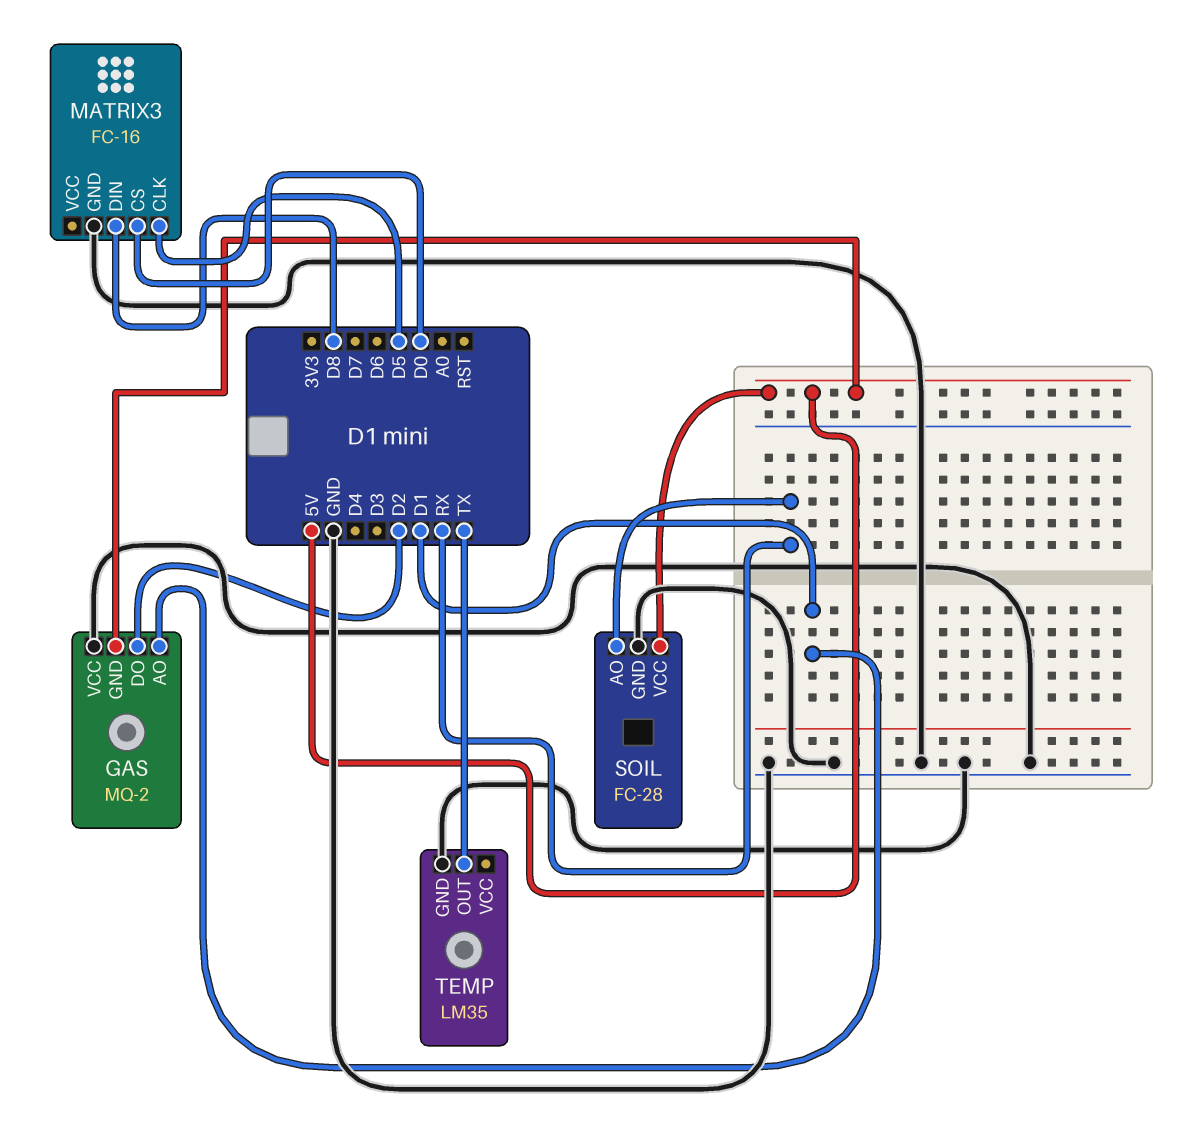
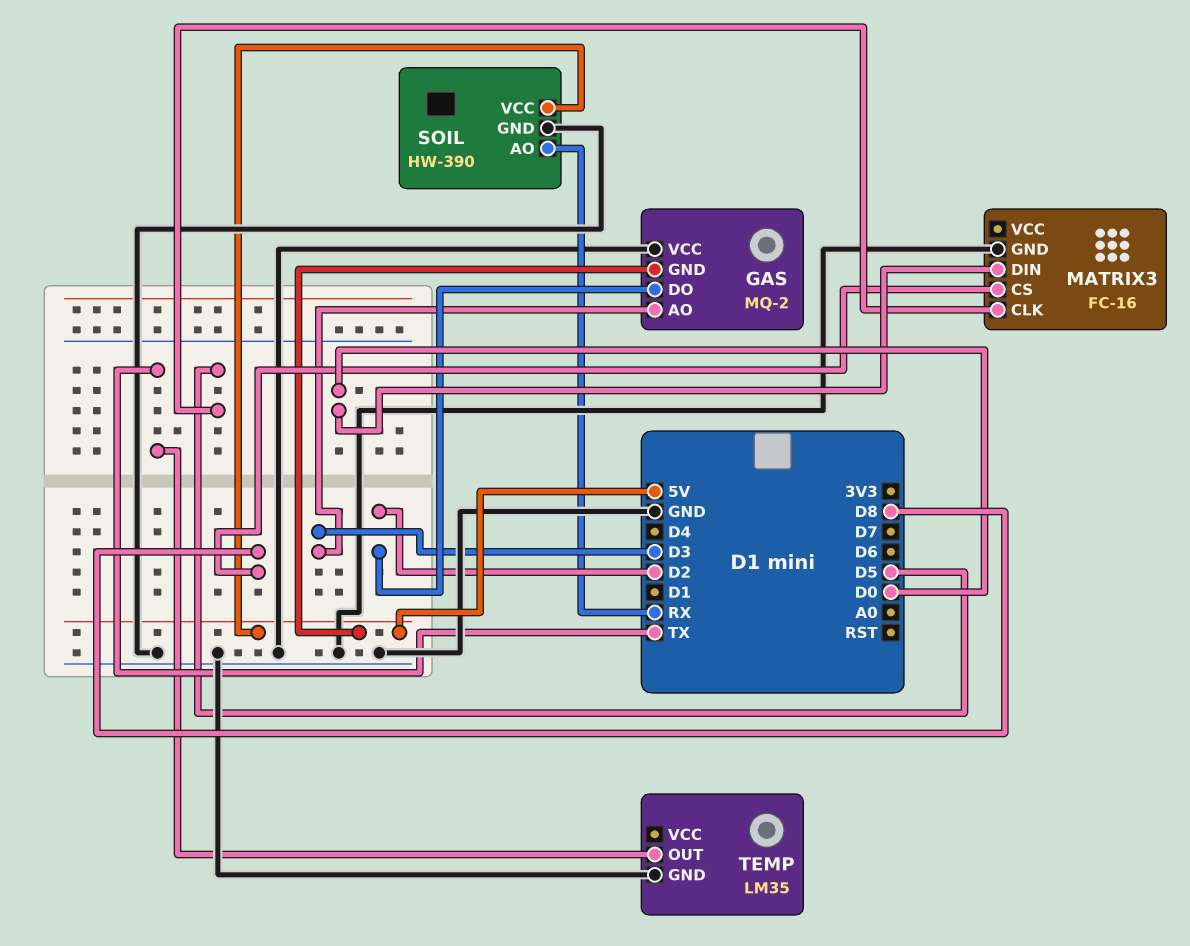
GAS pin AO: D1 -> D3
MATRIX3 pin CS: D0 -> D8
MATRIX3 pin DIN: D8 -> D0
SOIL: FC-28 -> HW-390

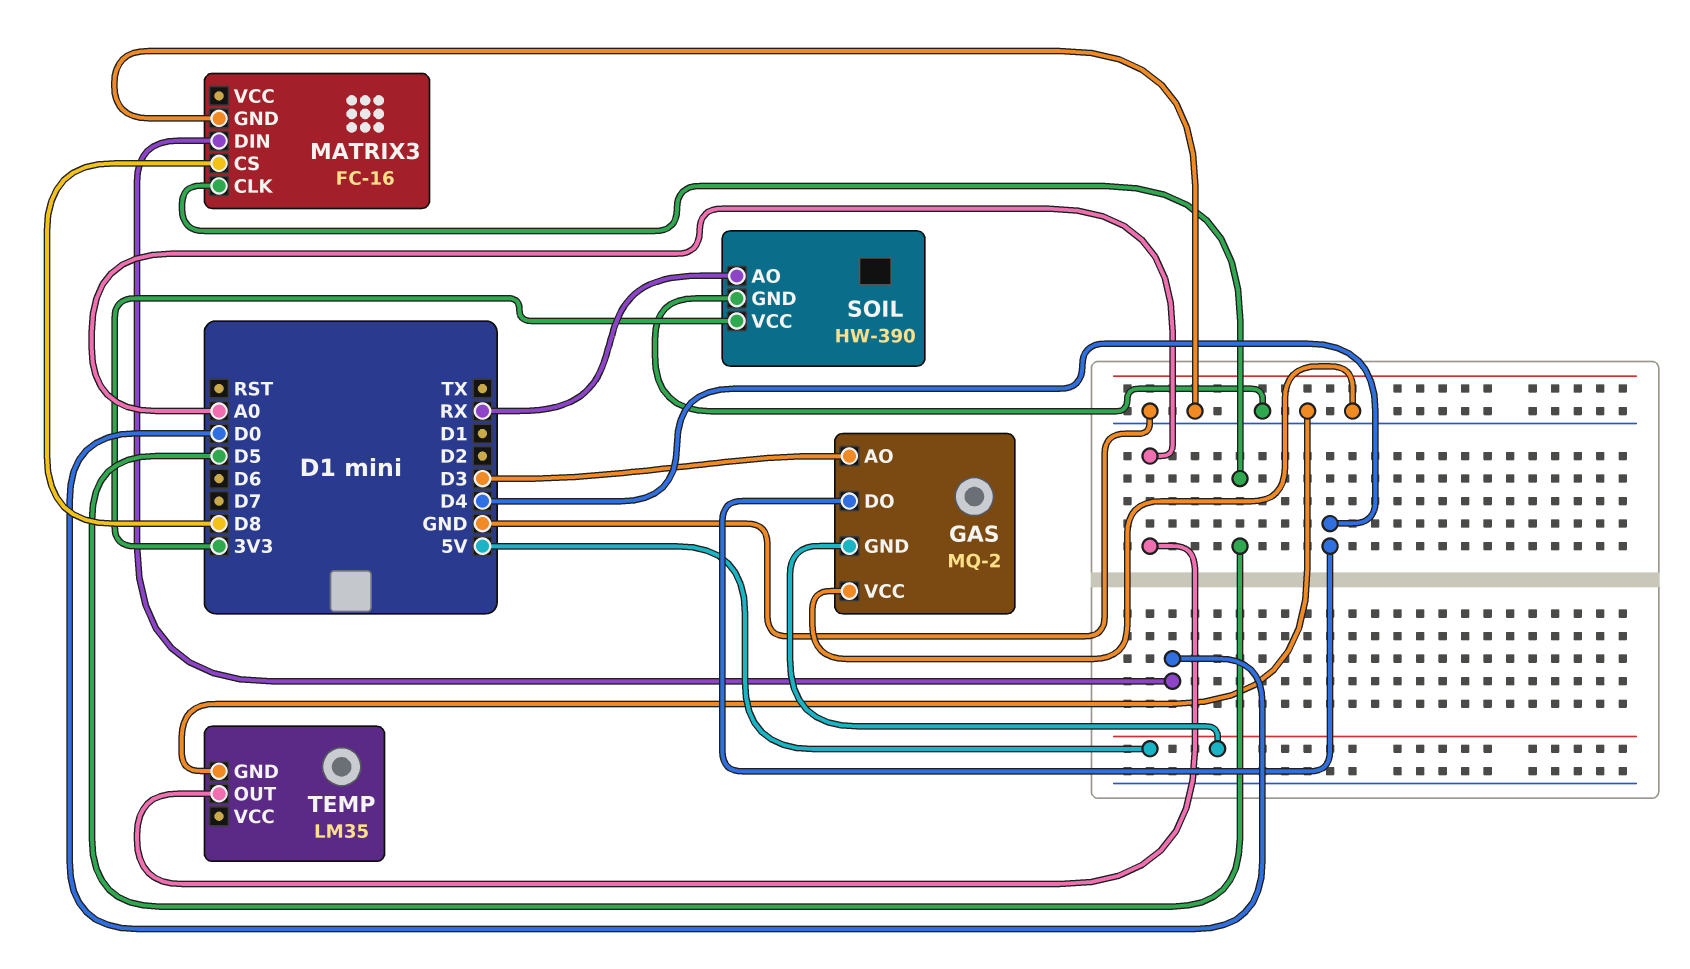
GAS pin DO: D2 -> D4
SOIL pin VCC: 5V -> 3V3
TEMP pin OUT: TX -> A0

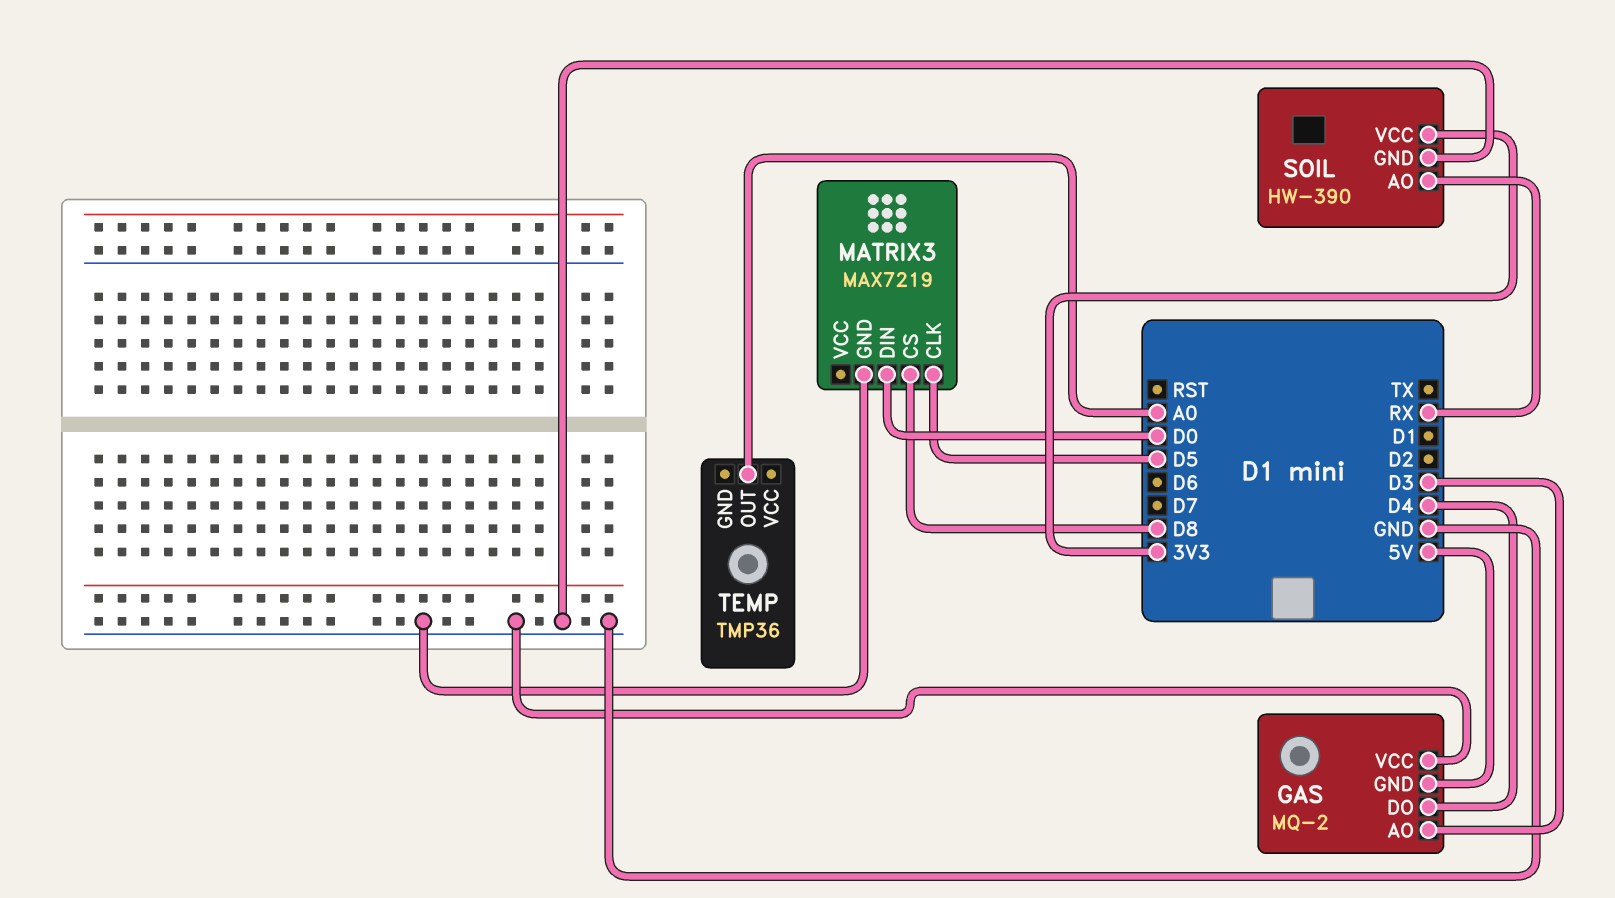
MATRIX3: FC-16 -> MAX7219
TEMP: LM35 -> TMP36
TEMP pin GND: GND -> none

